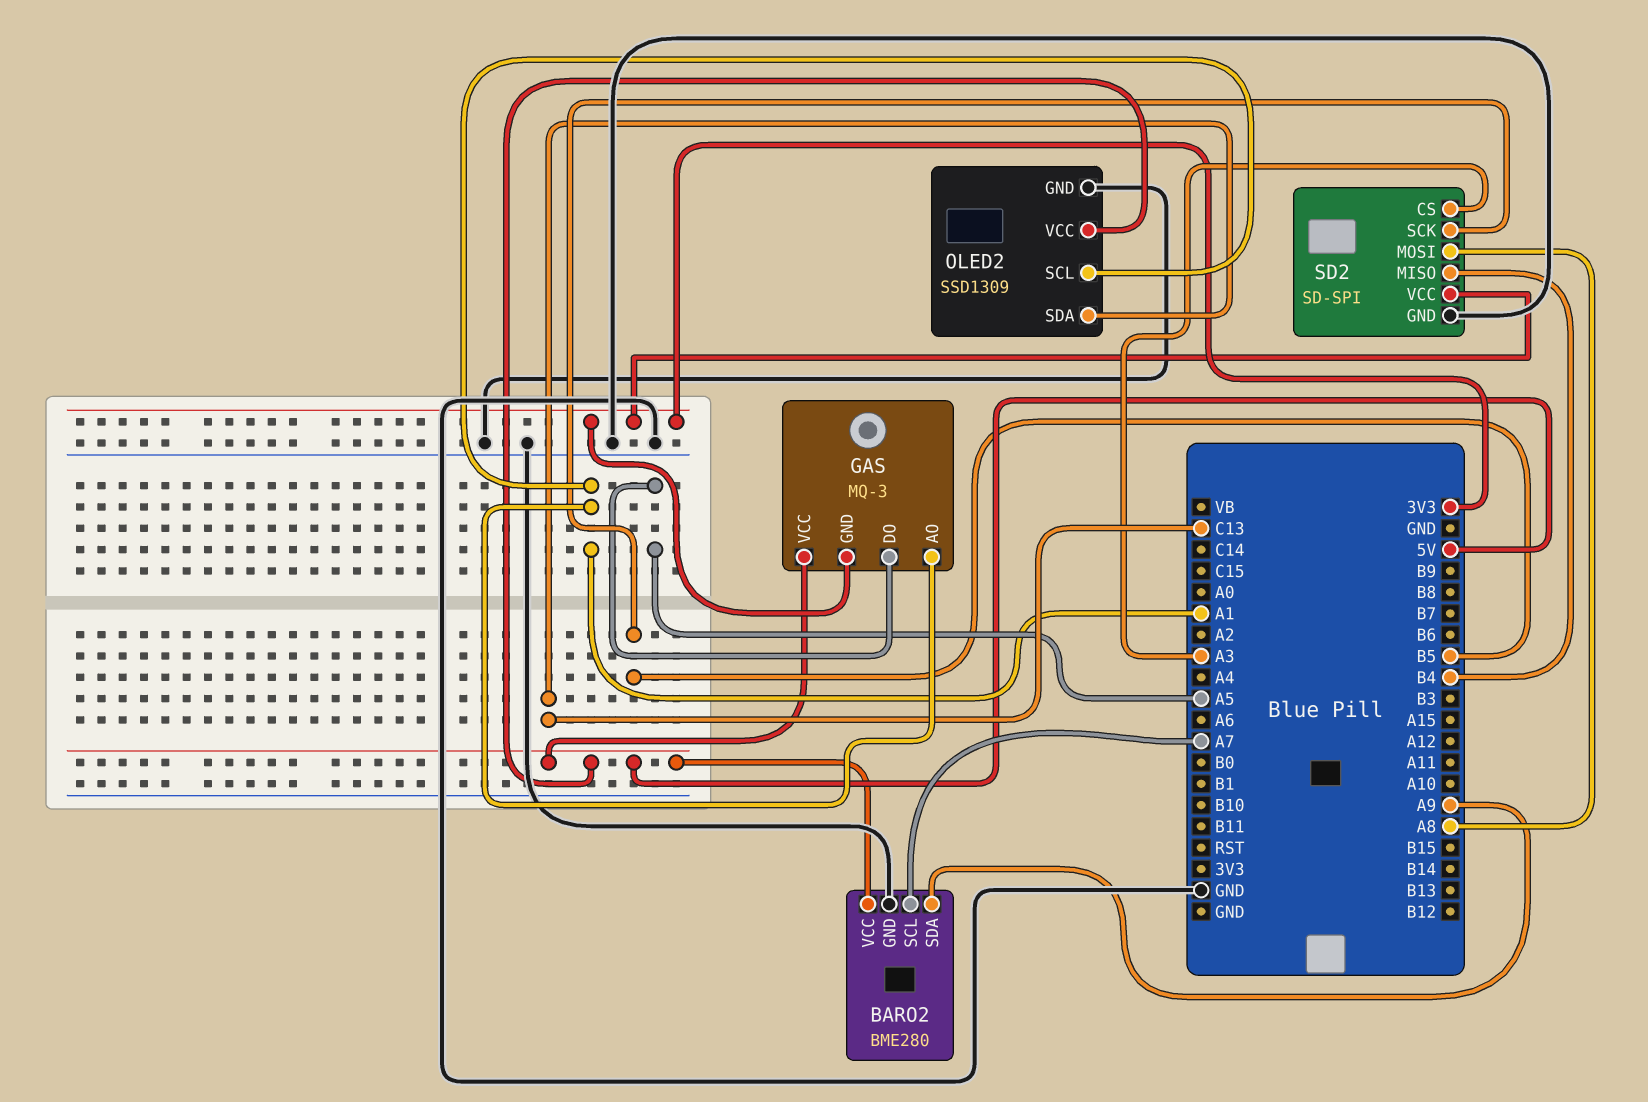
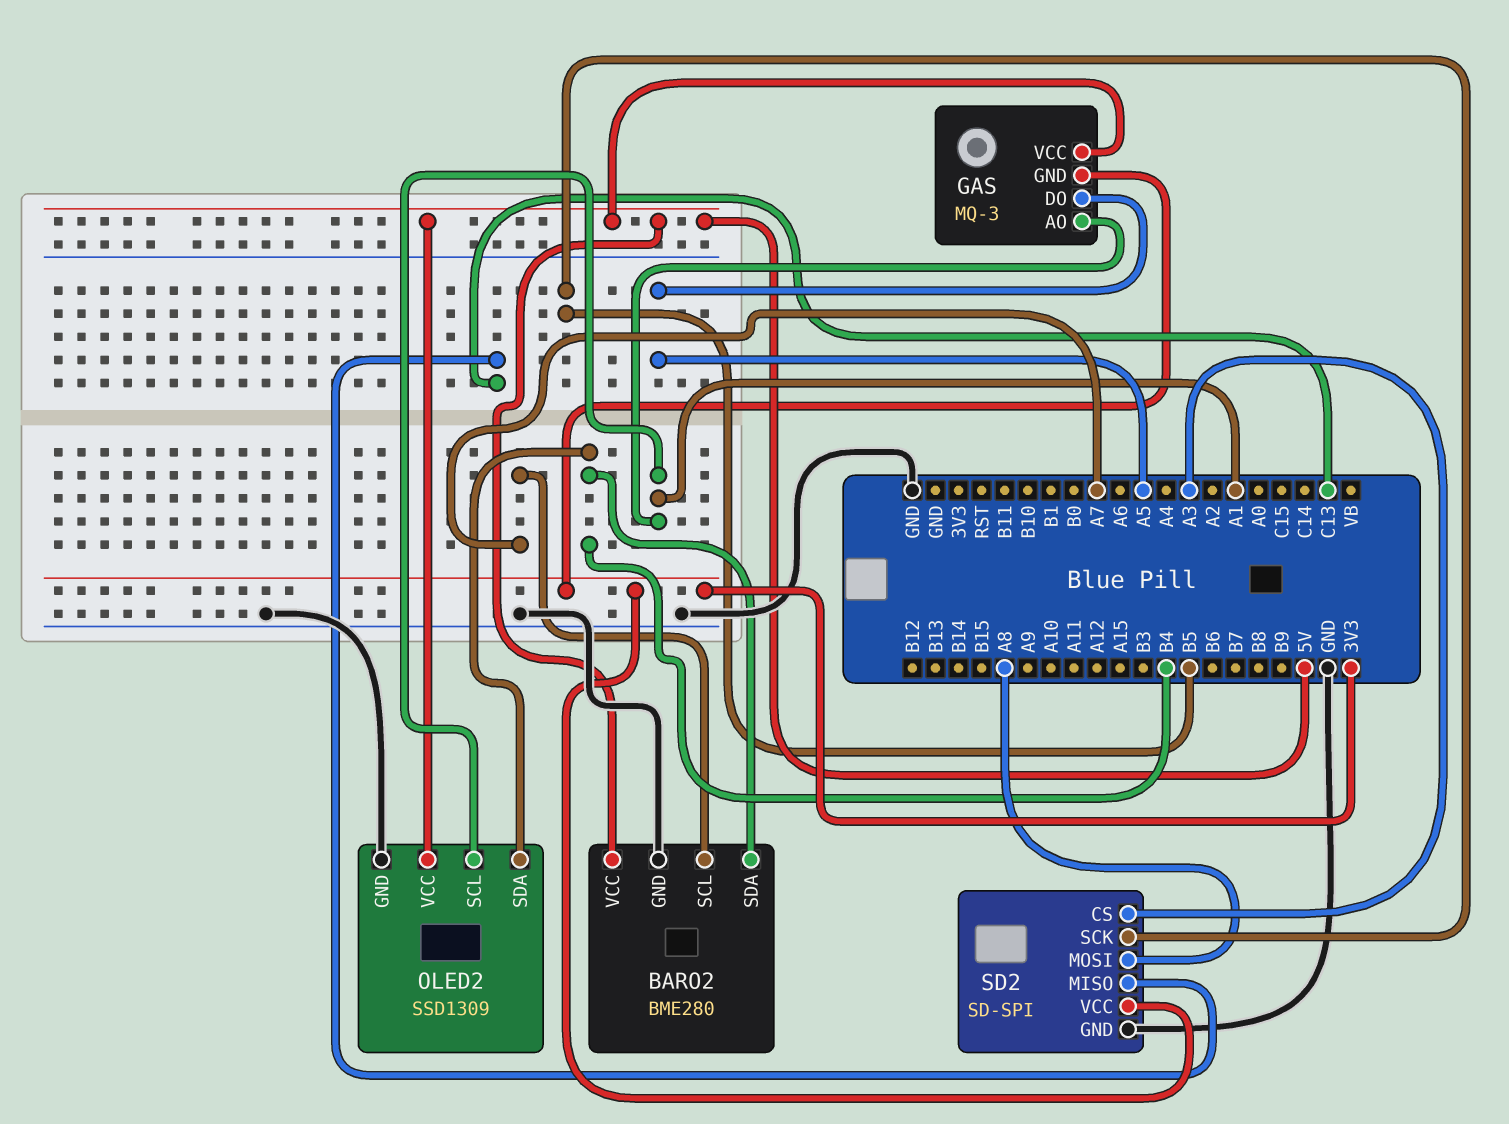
BARO2 pin SDA: A9 -> B4
OLED2 pin SDA: C13 -> B4
SD2 pin MISO: B4 -> C13

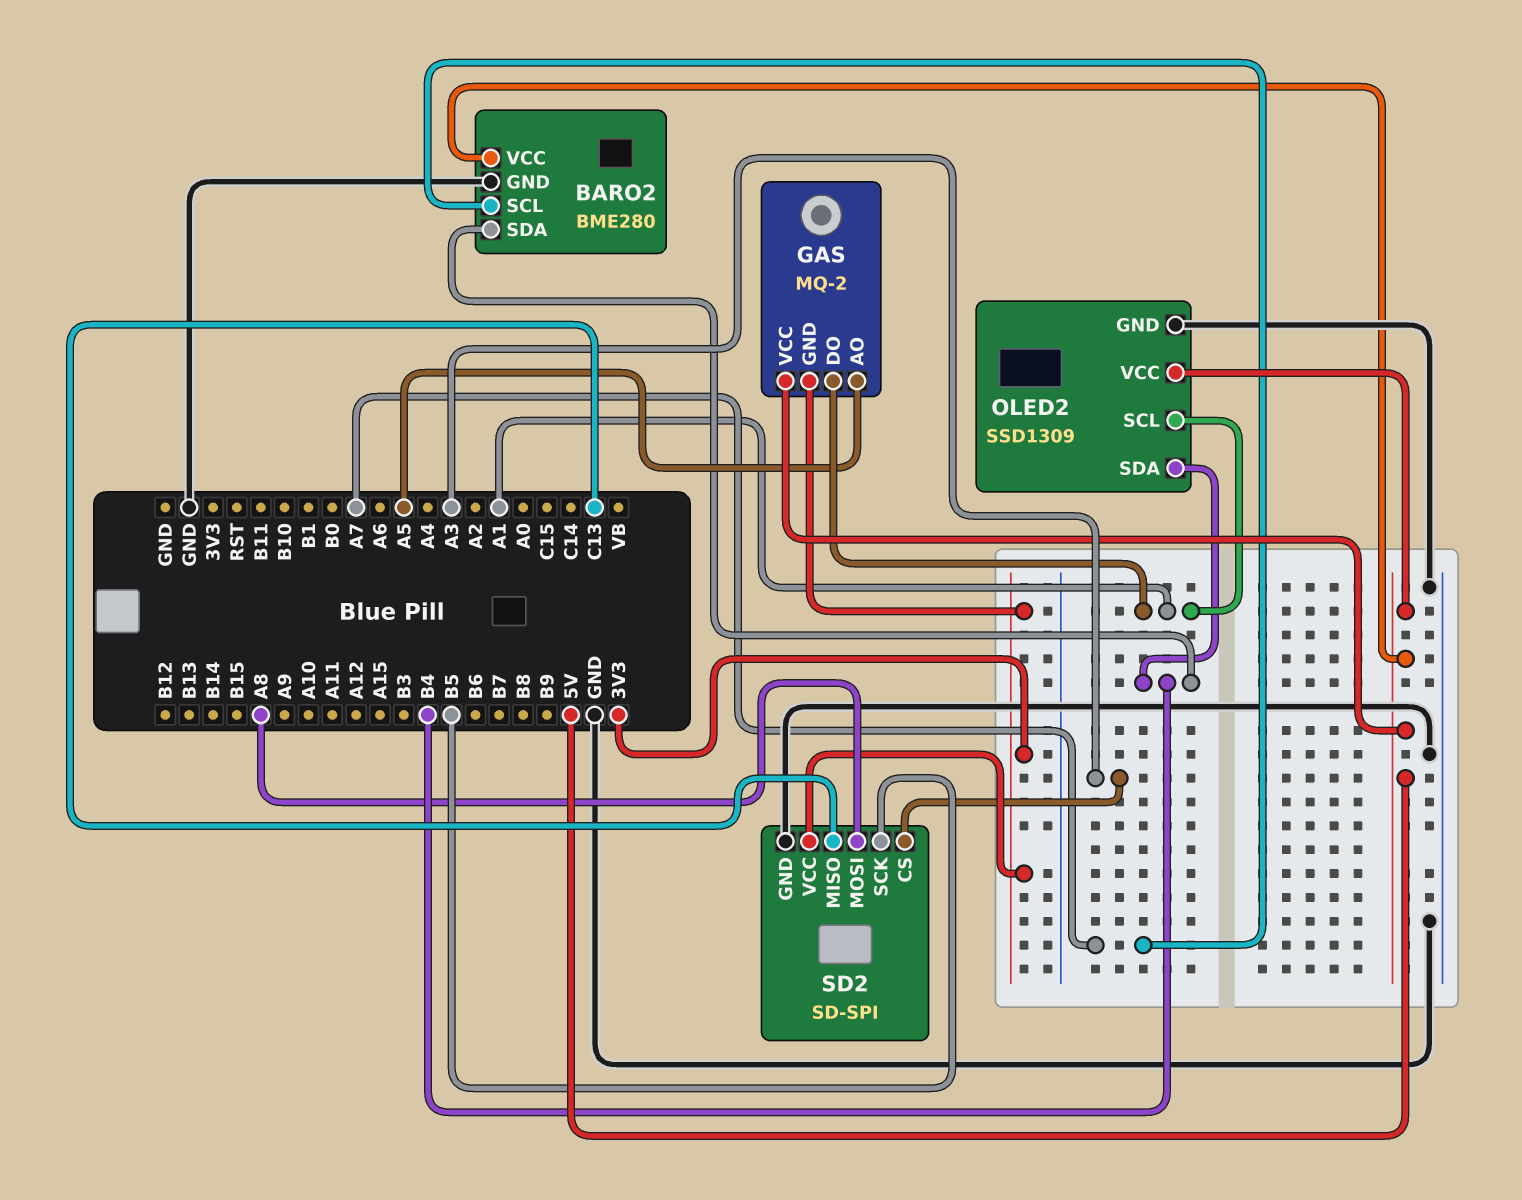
GAS: MQ-3 -> MQ-2
GAS pin AO: A1 -> A5
GAS pin DO: A5 -> A1

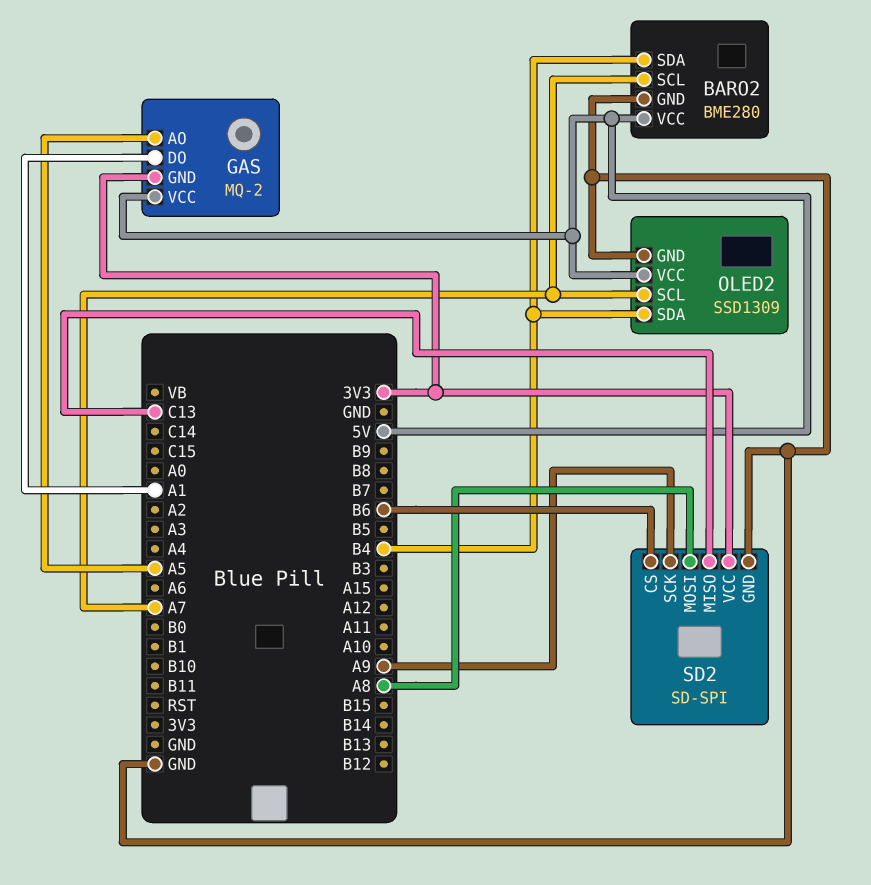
OLED2 pin SCL: A1 -> A7
SD2 pin CS: A3 -> B6
SD2 pin SCK: B5 -> A9

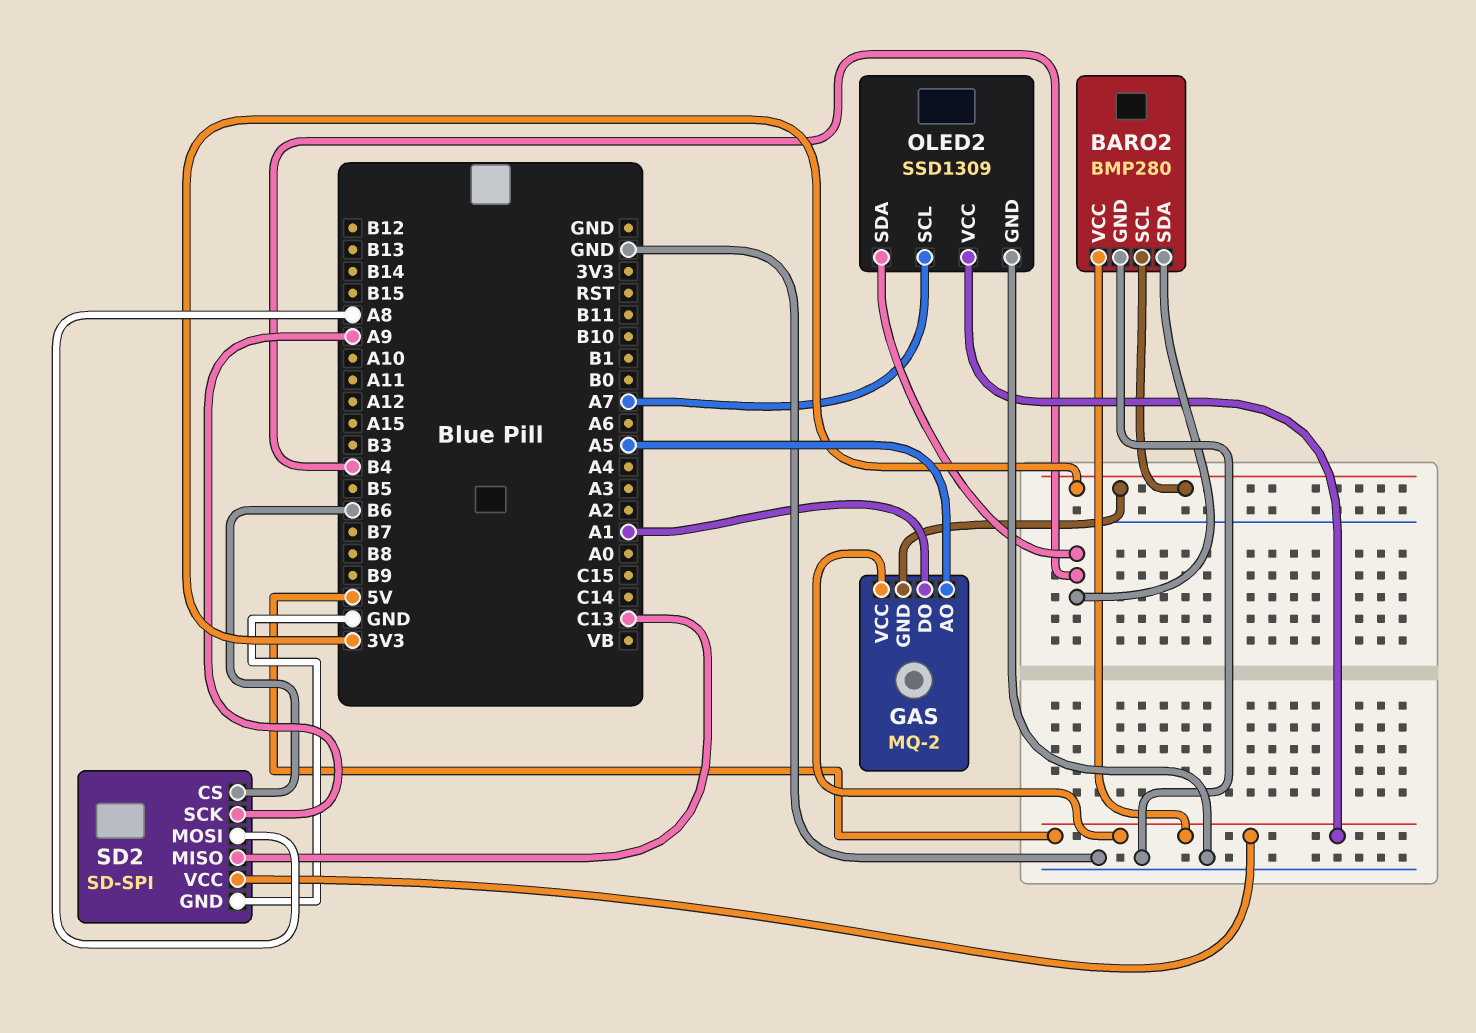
BARO2: BME280 -> BMP280
BARO2 pin SCL: A7 -> 3V3
SD2 pin VCC: 3V3 -> 5V

